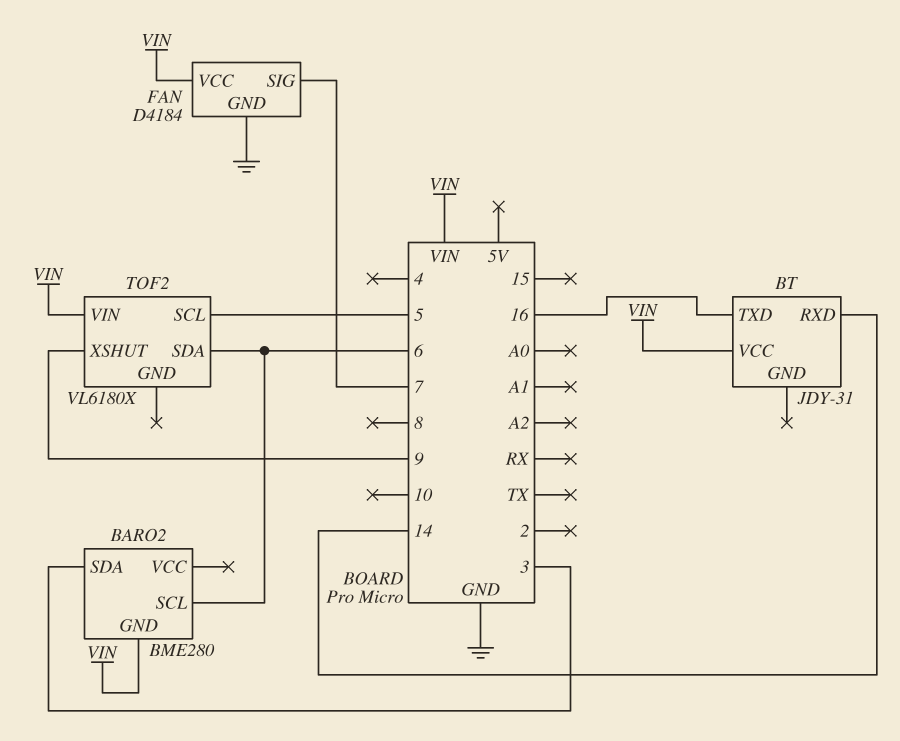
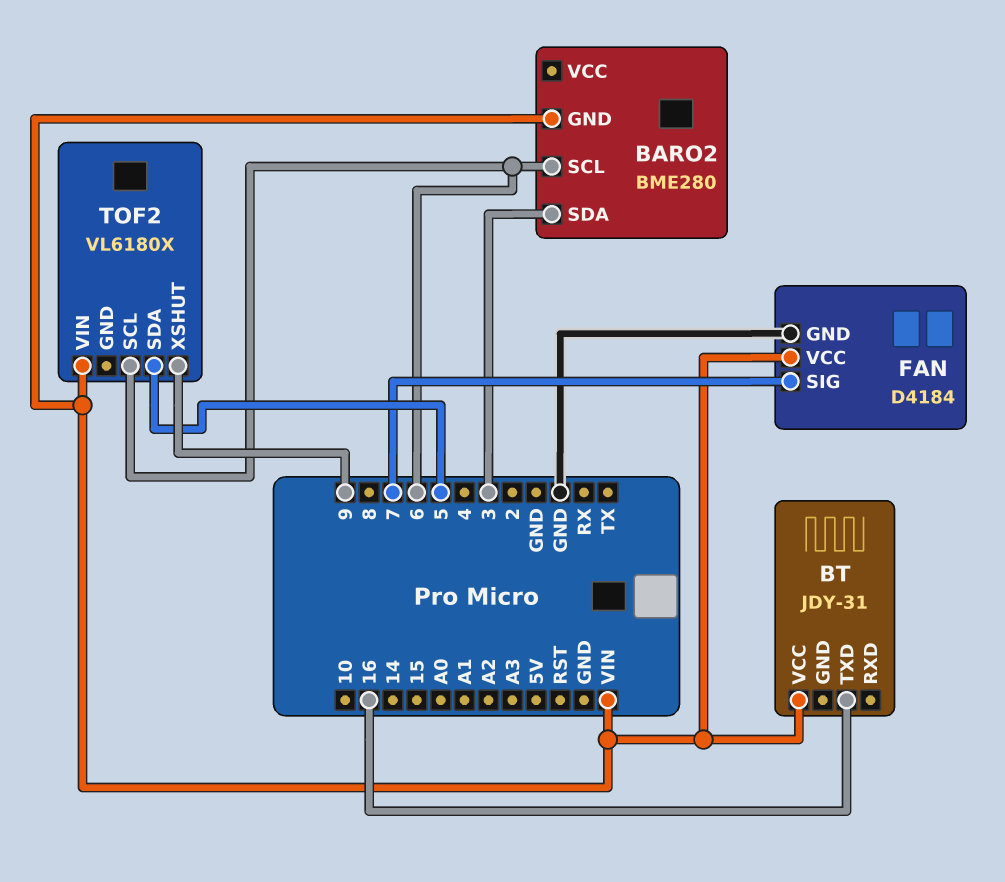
BT pin RXD: 14 -> none
TOF2 pin SCL: 5 -> 6
TOF2 pin SDA: 6 -> 5

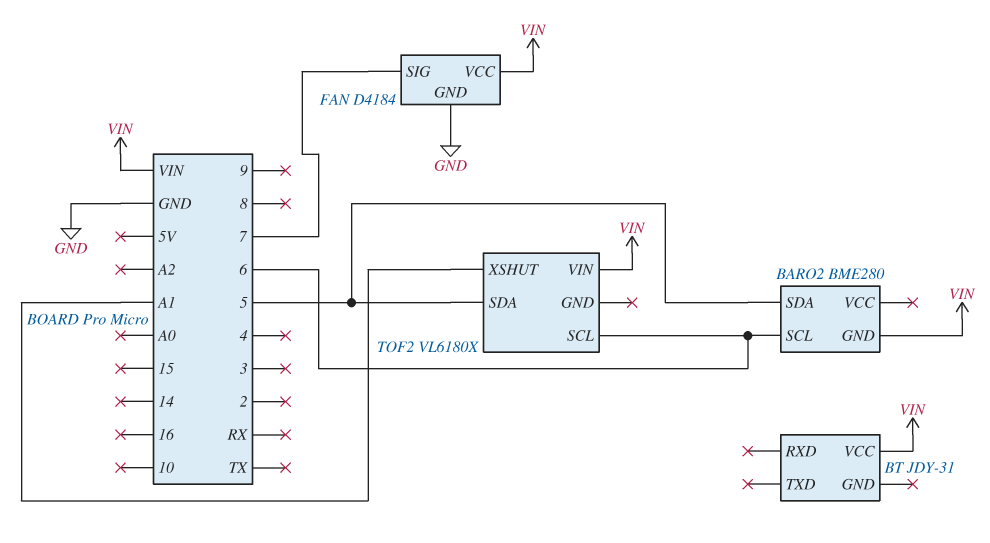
BARO2 pin SDA: 3 -> 5
BT pin TXD: 16 -> none
TOF2 pin XSHUT: 9 -> A1

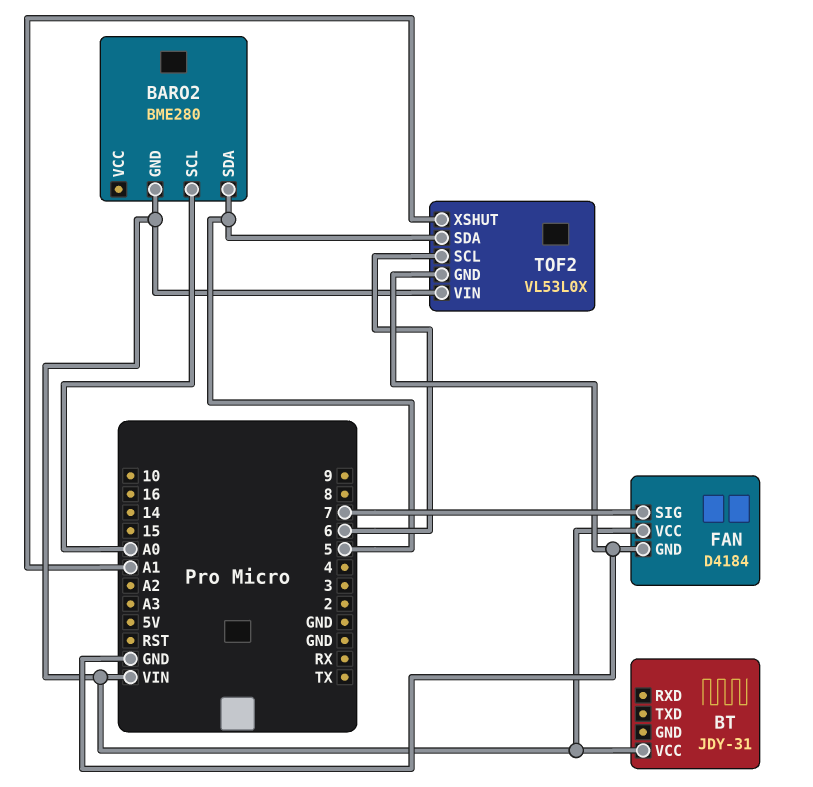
BARO2 pin SCL: 6 -> A0
TOF2: VL6180X -> VL53L0X
TOF2 pin GND: none -> GND

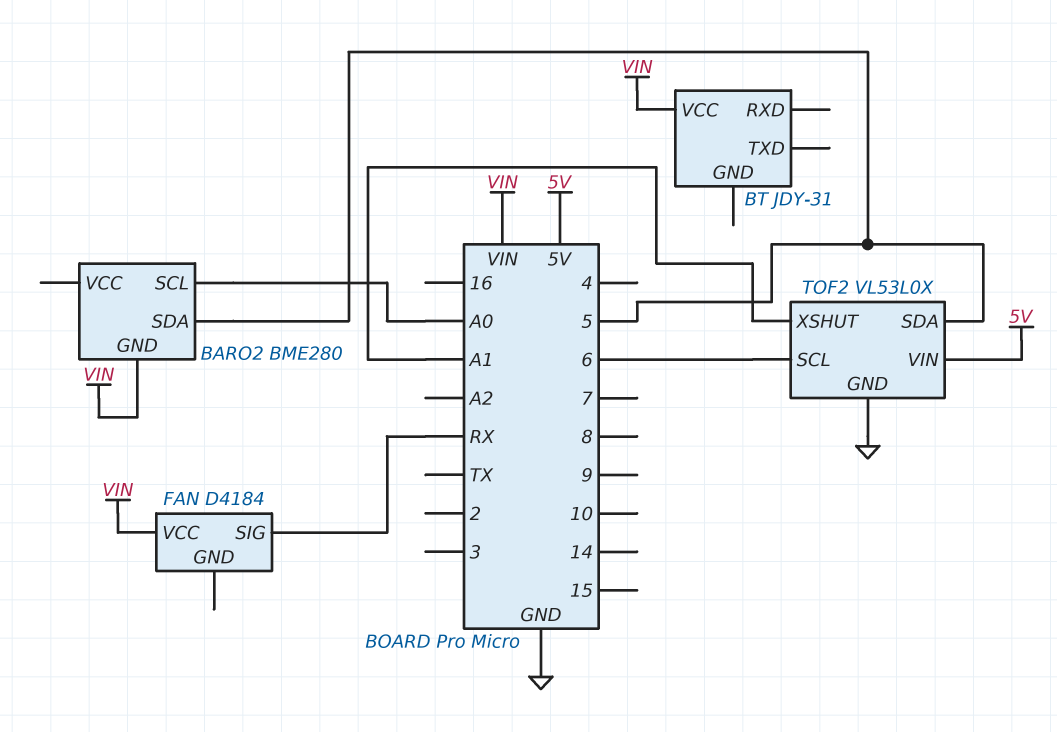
FAN pin GND: GND -> none
FAN pin SIG: 7 -> RX
TOF2 pin VIN: VIN -> 5V

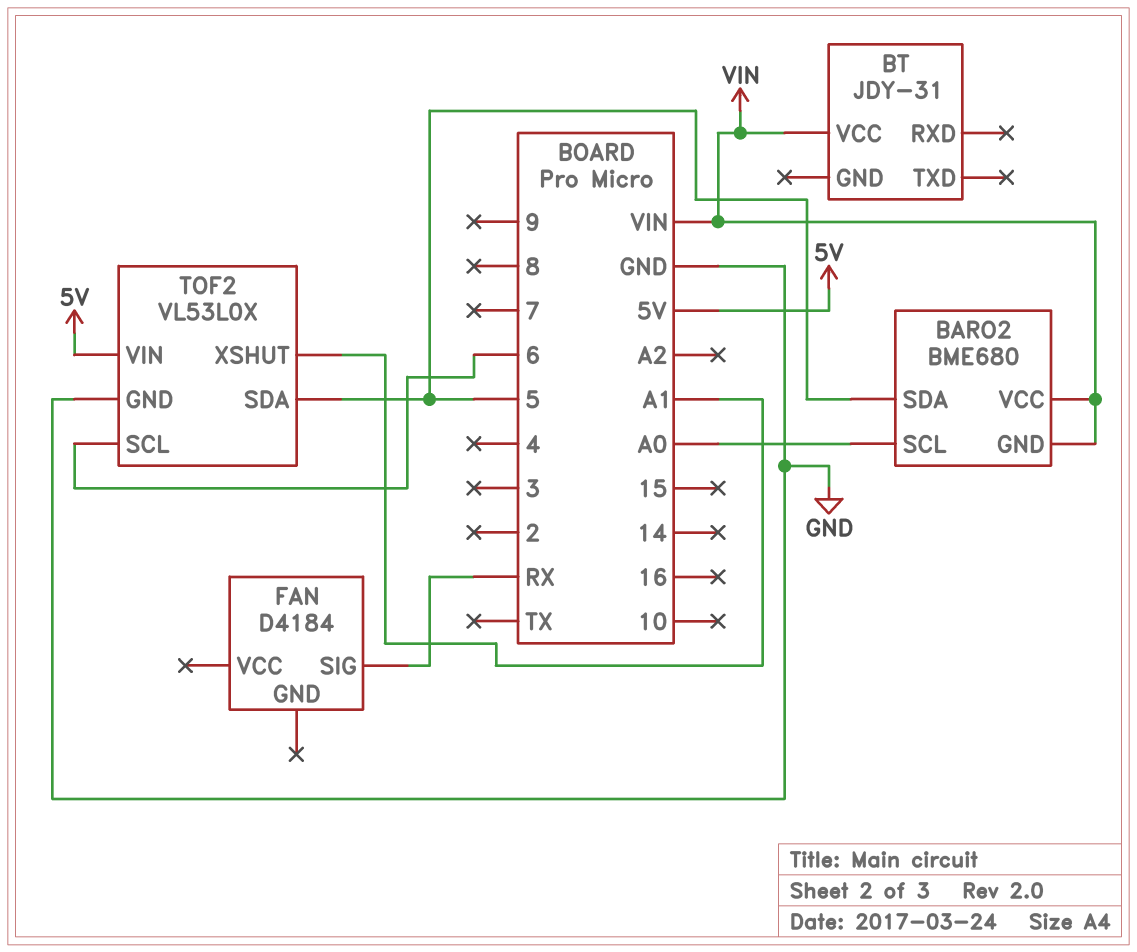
BARO2: BME280 -> BME680
BARO2 pin VCC: none -> VIN
FAN pin VCC: VIN -> none

